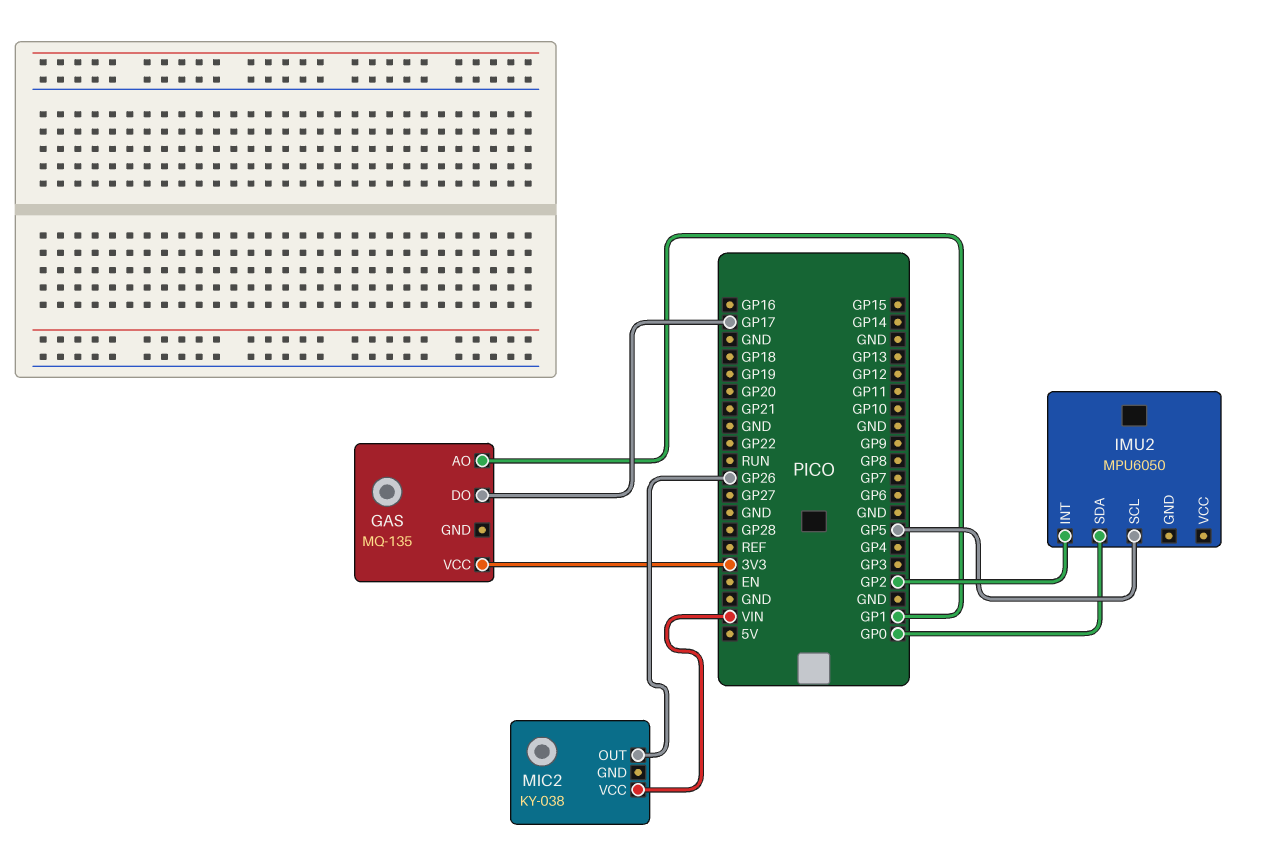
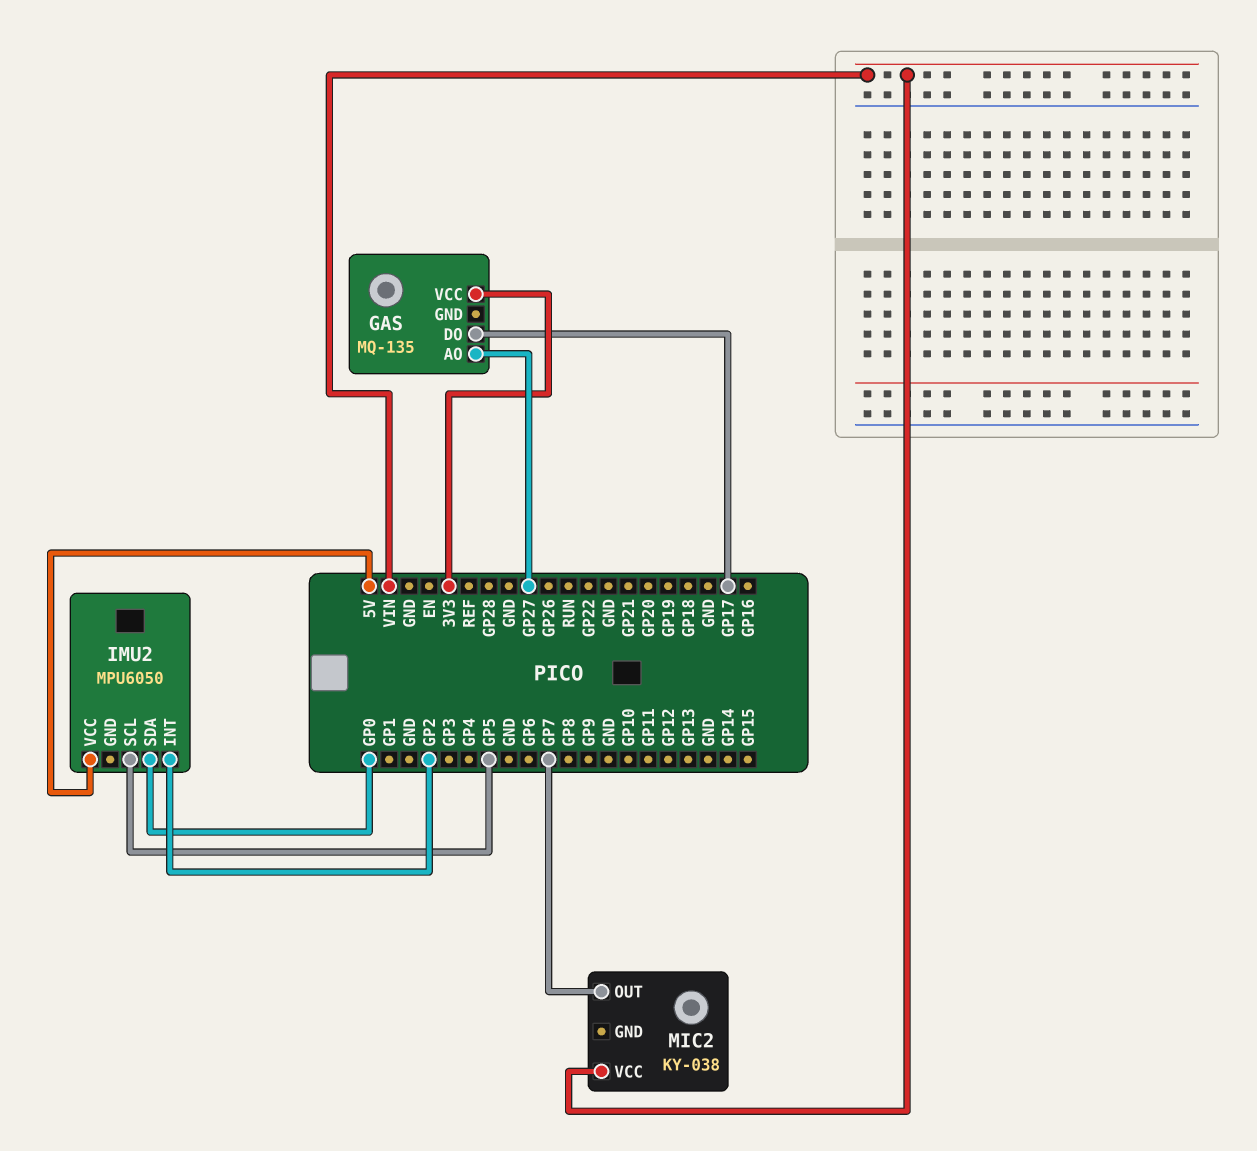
GAS pin AO: GP1 -> GP27
IMU2 pin VCC: none -> 5V
MIC2 pin OUT: GP26 -> GP7

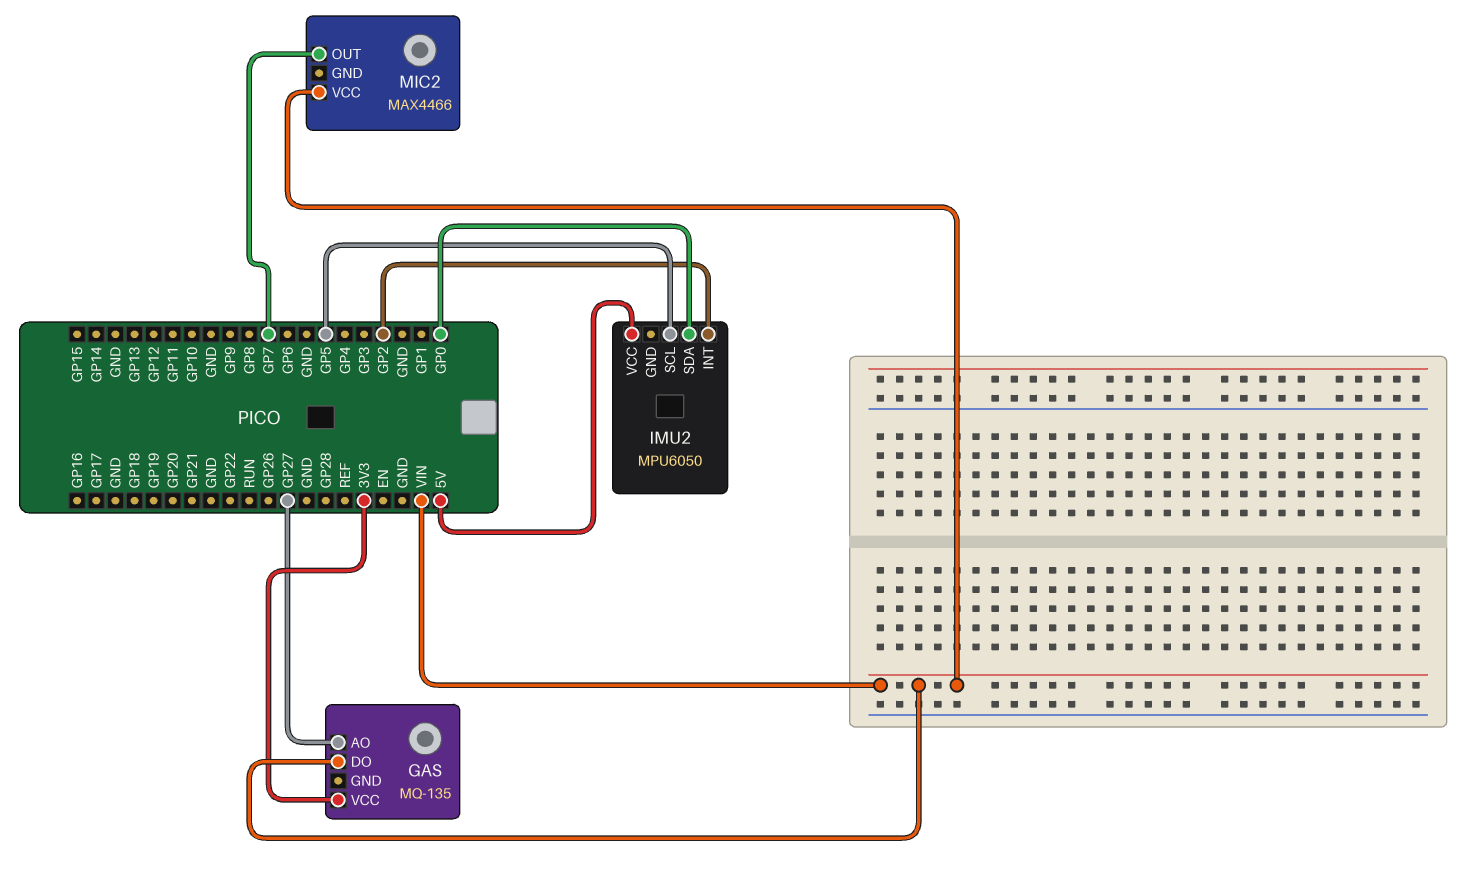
GAS pin DO: GP17 -> VIN
MIC2: KY-038 -> MAX4466

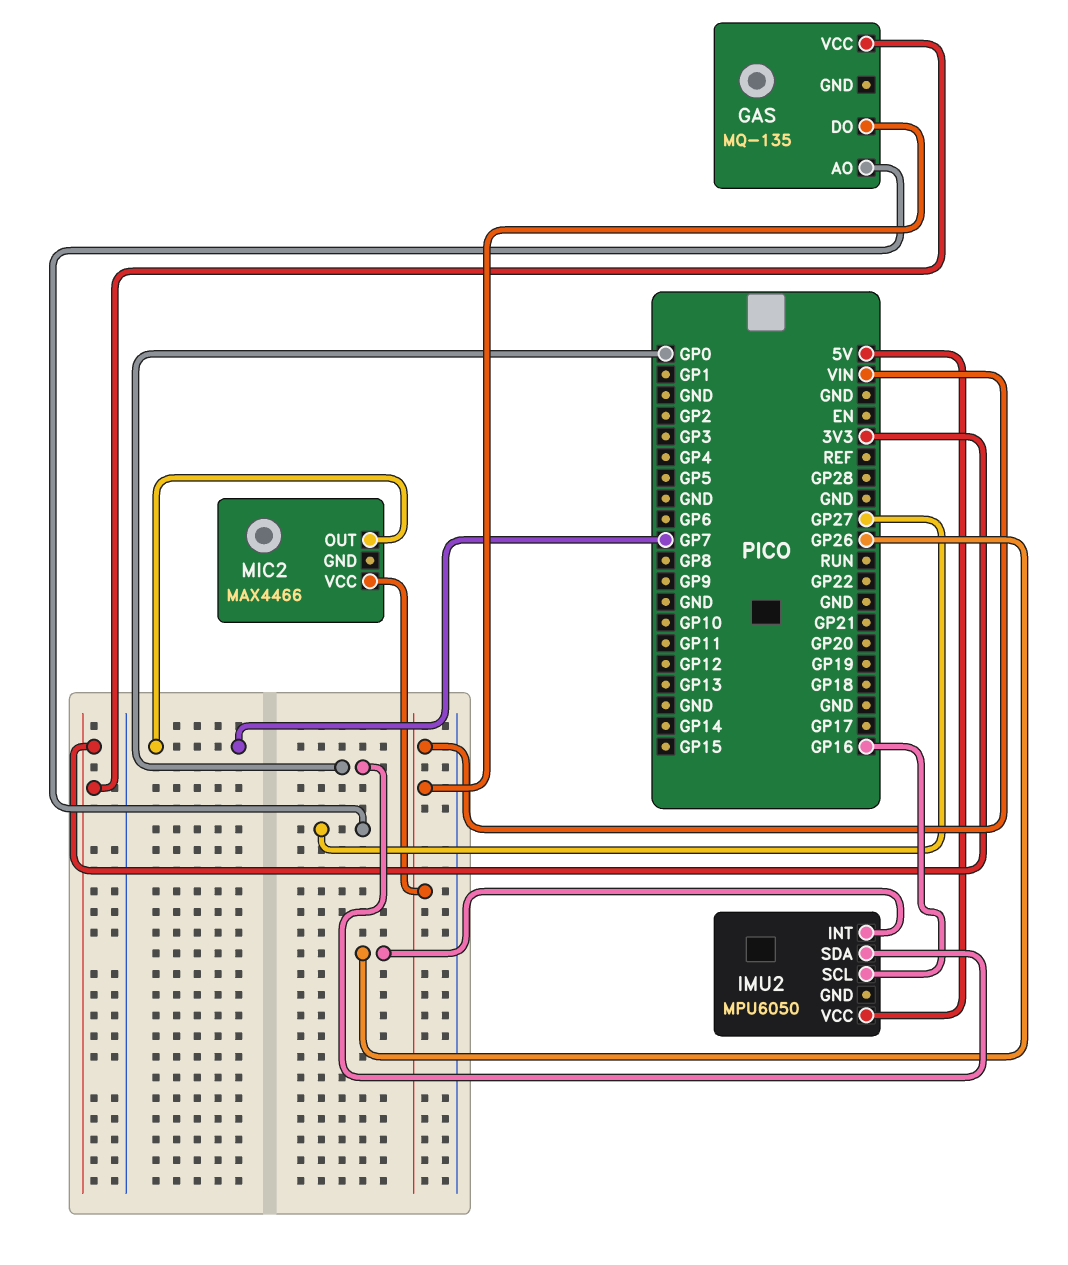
IMU2 pin INT: GP2 -> GP26
IMU2 pin SCL: GP5 -> GP16

